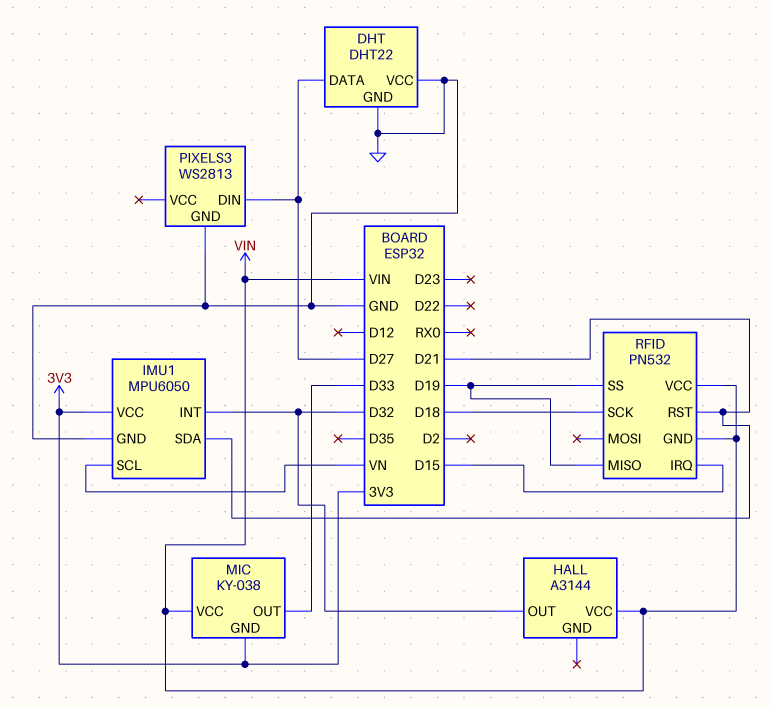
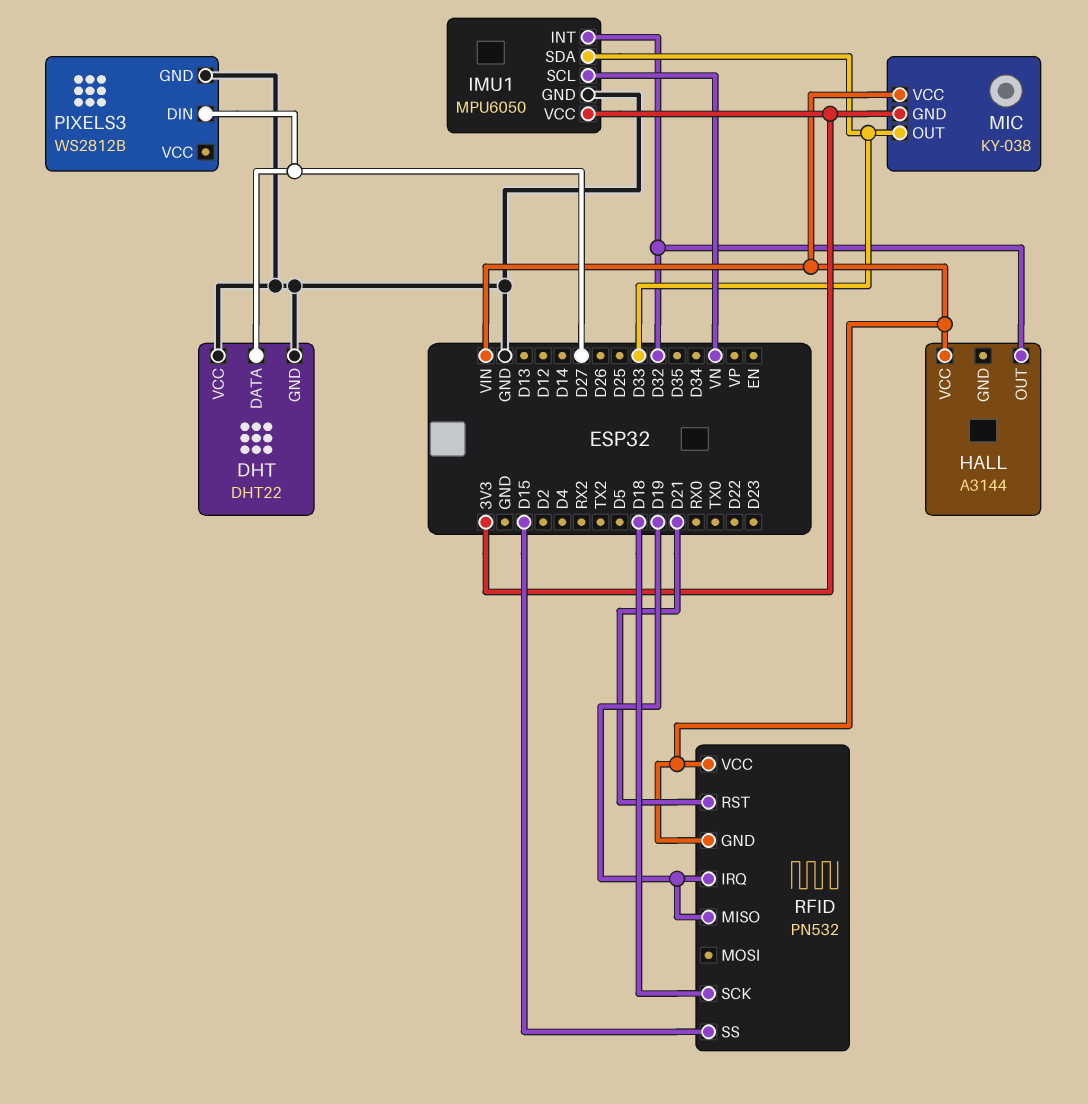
IMU1 pin SDA: D21 -> D33
PIXELS3: WS2813 -> WS2812B
RFID pin IRQ: D15 -> D19
RFID pin SS: D19 -> D15

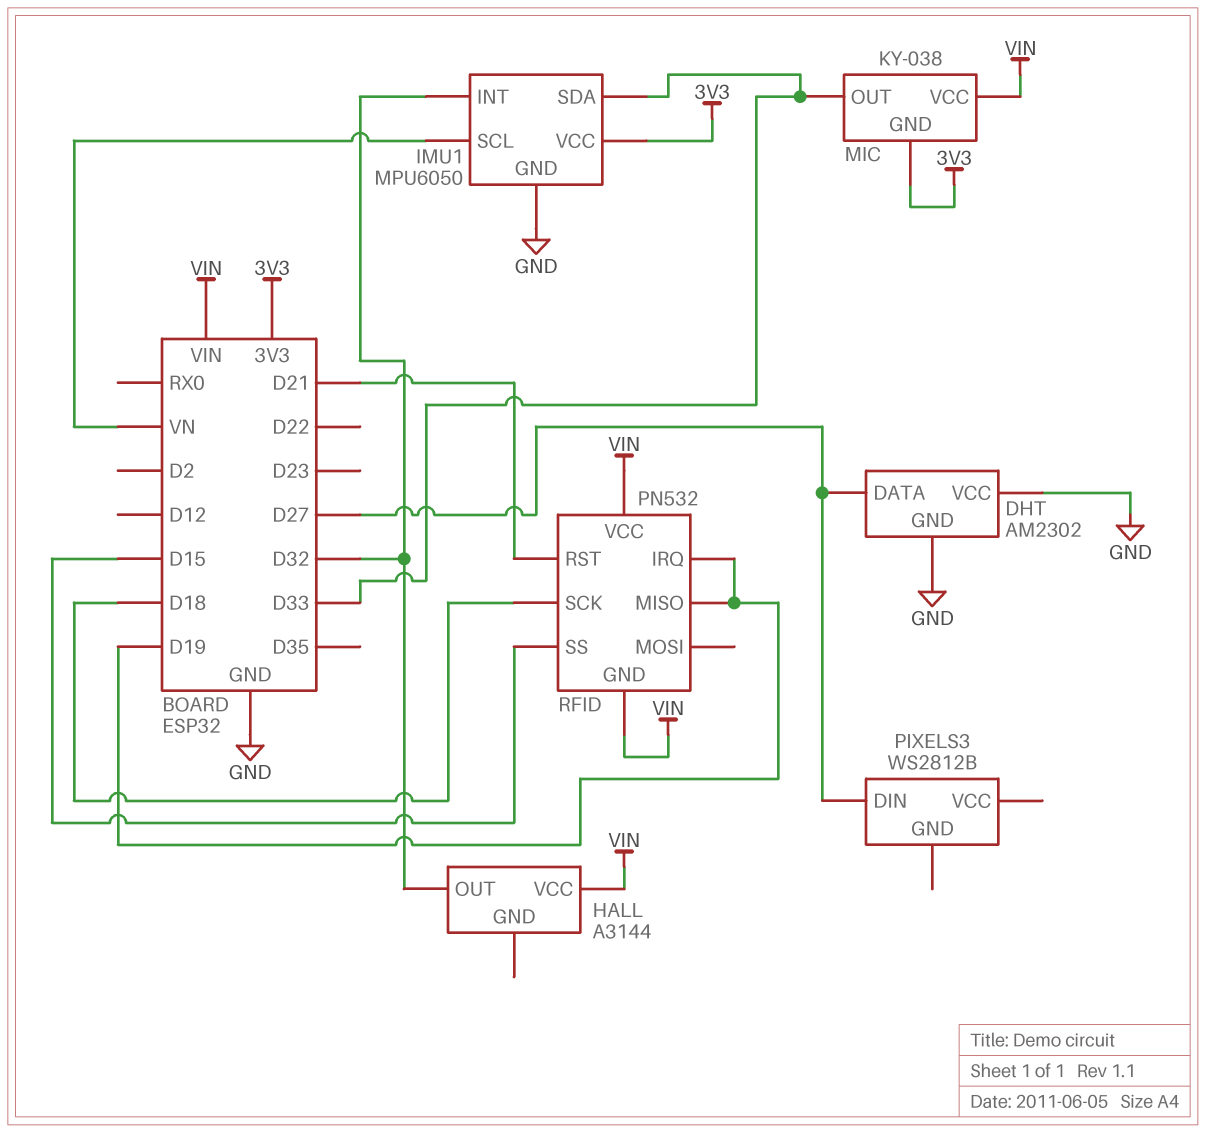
DHT: DHT22 -> AM2302
PIXELS3 pin GND: GND -> none

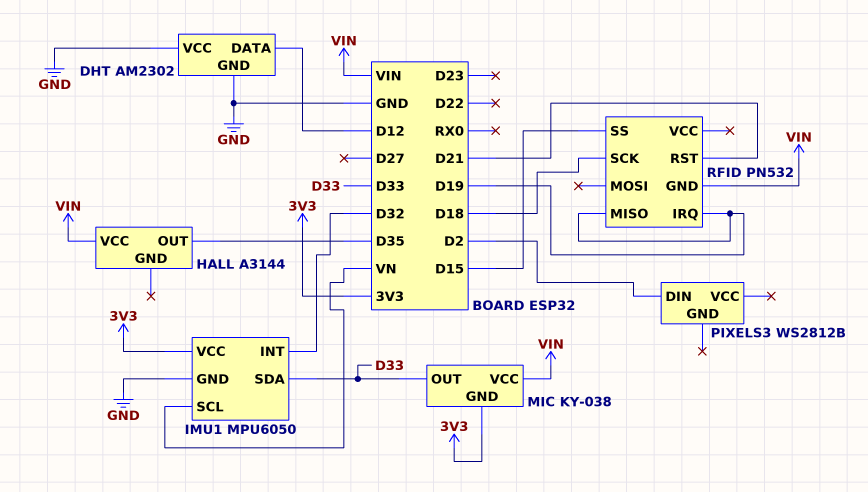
DHT pin DATA: D27 -> D12
HALL pin OUT: D32 -> D35
PIXELS3 pin DIN: D27 -> D2
RFID pin VCC: VIN -> none

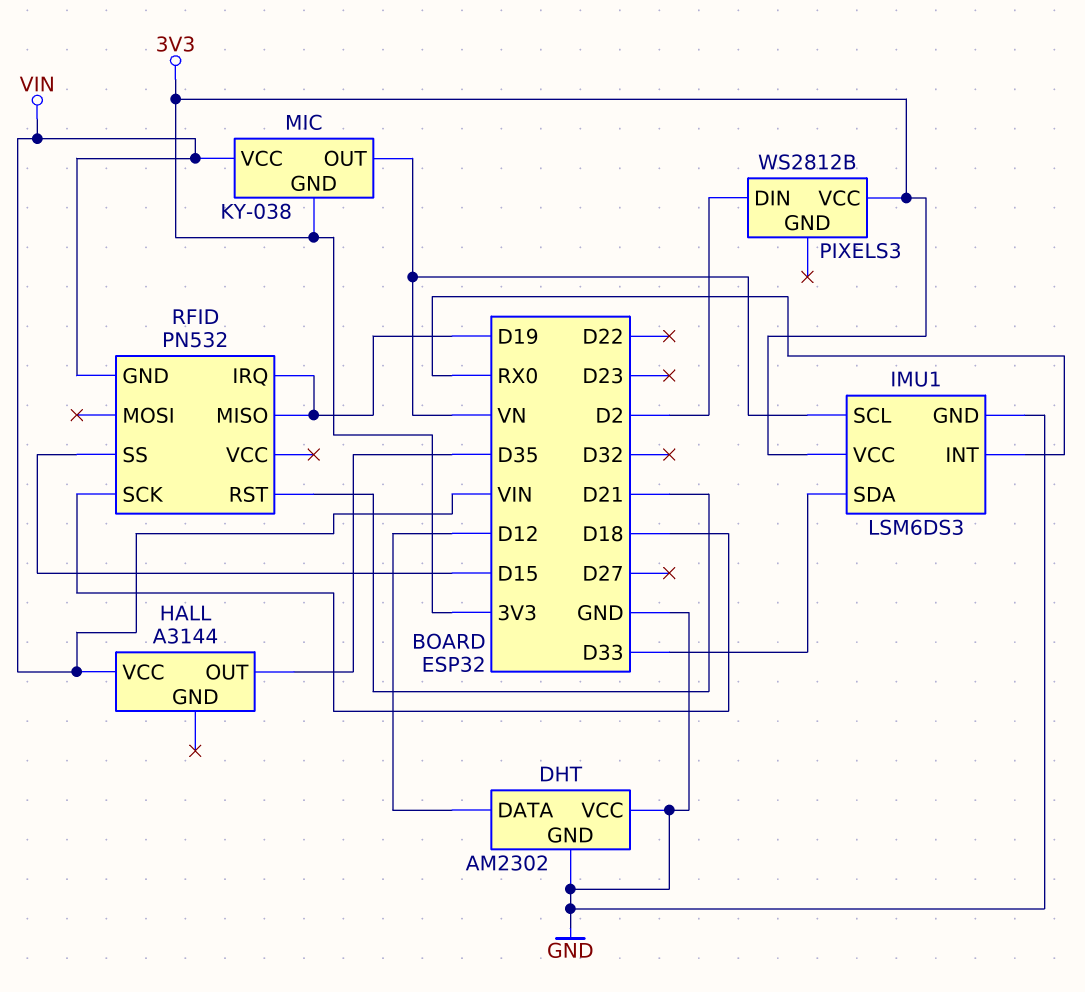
IMU1: MPU6050 -> LSM6DS3
IMU1 pin INT: D32 -> RX0
MIC pin OUT: D33 -> VN
PIXELS3 pin VCC: none -> 3V3

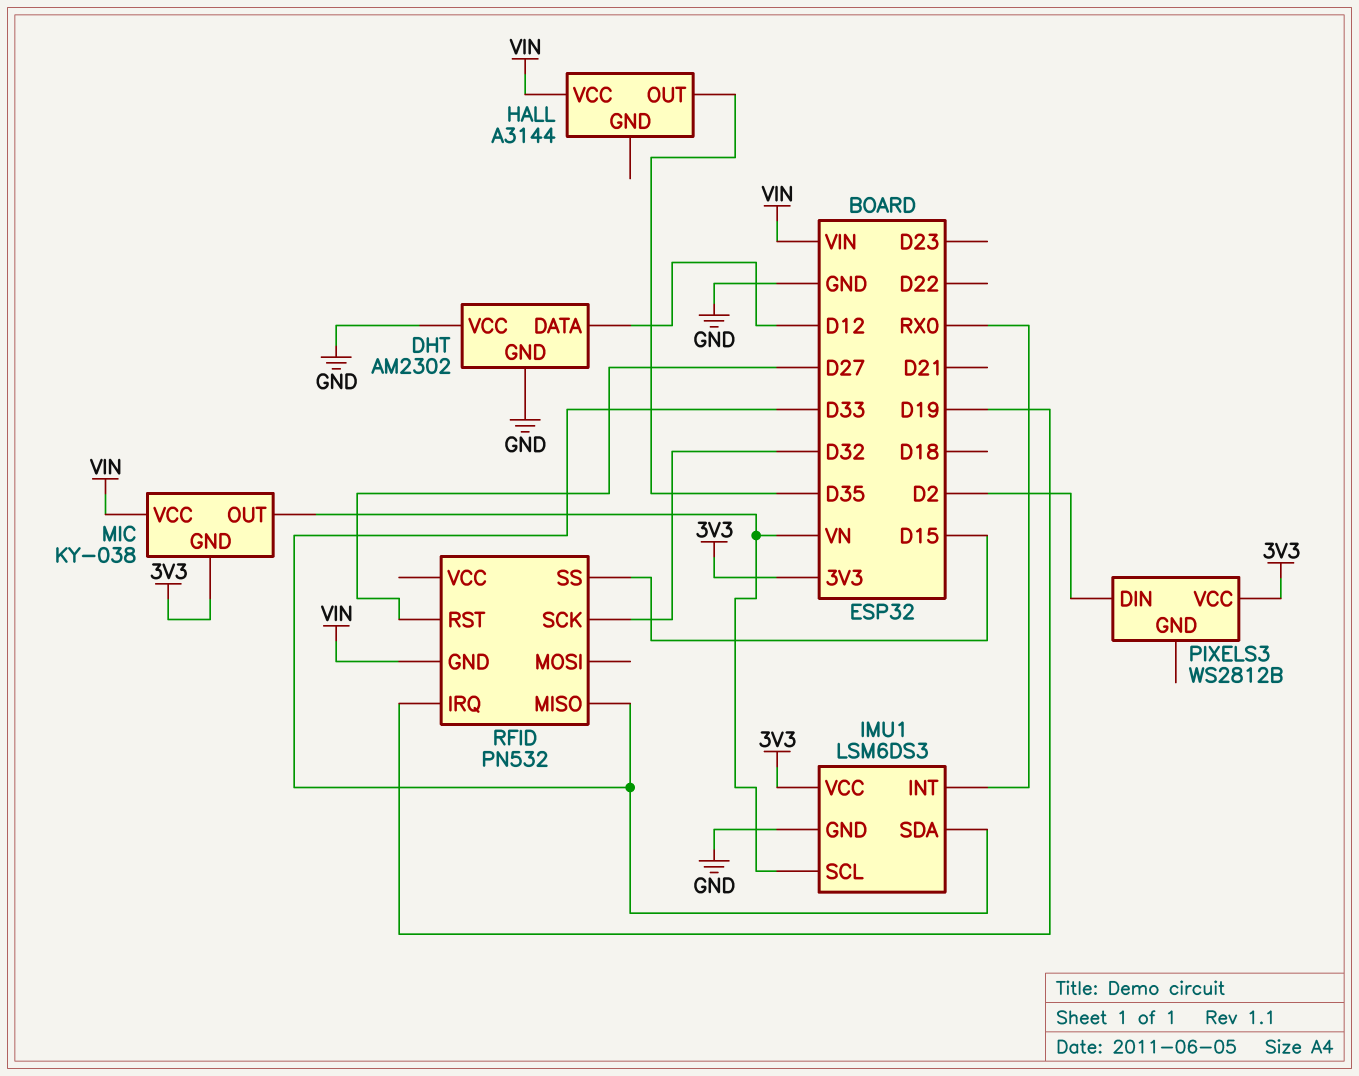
RFID pin MISO: D19 -> D33
RFID pin RST: D21 -> D27
RFID pin SCK: D18 -> D32

